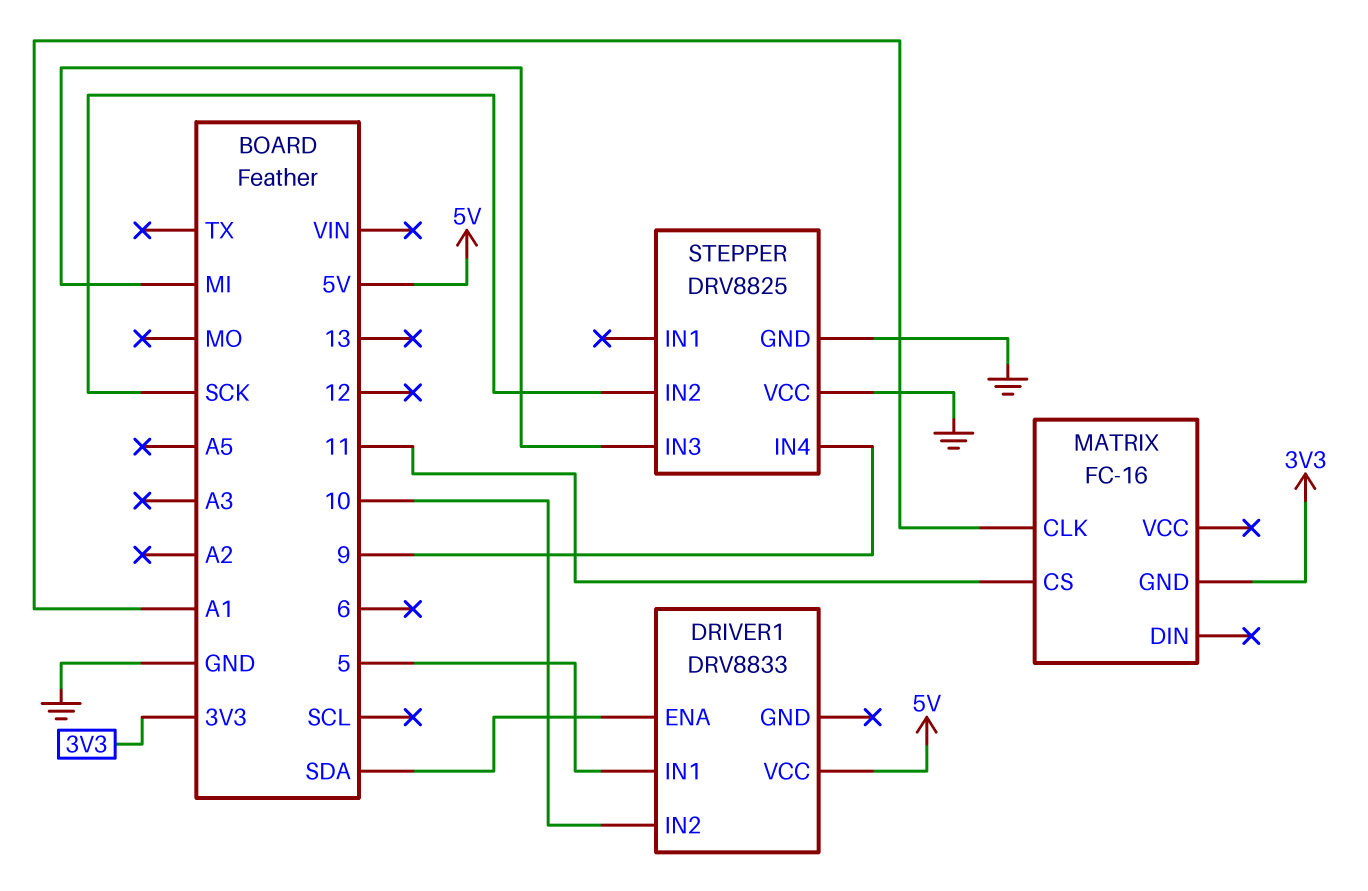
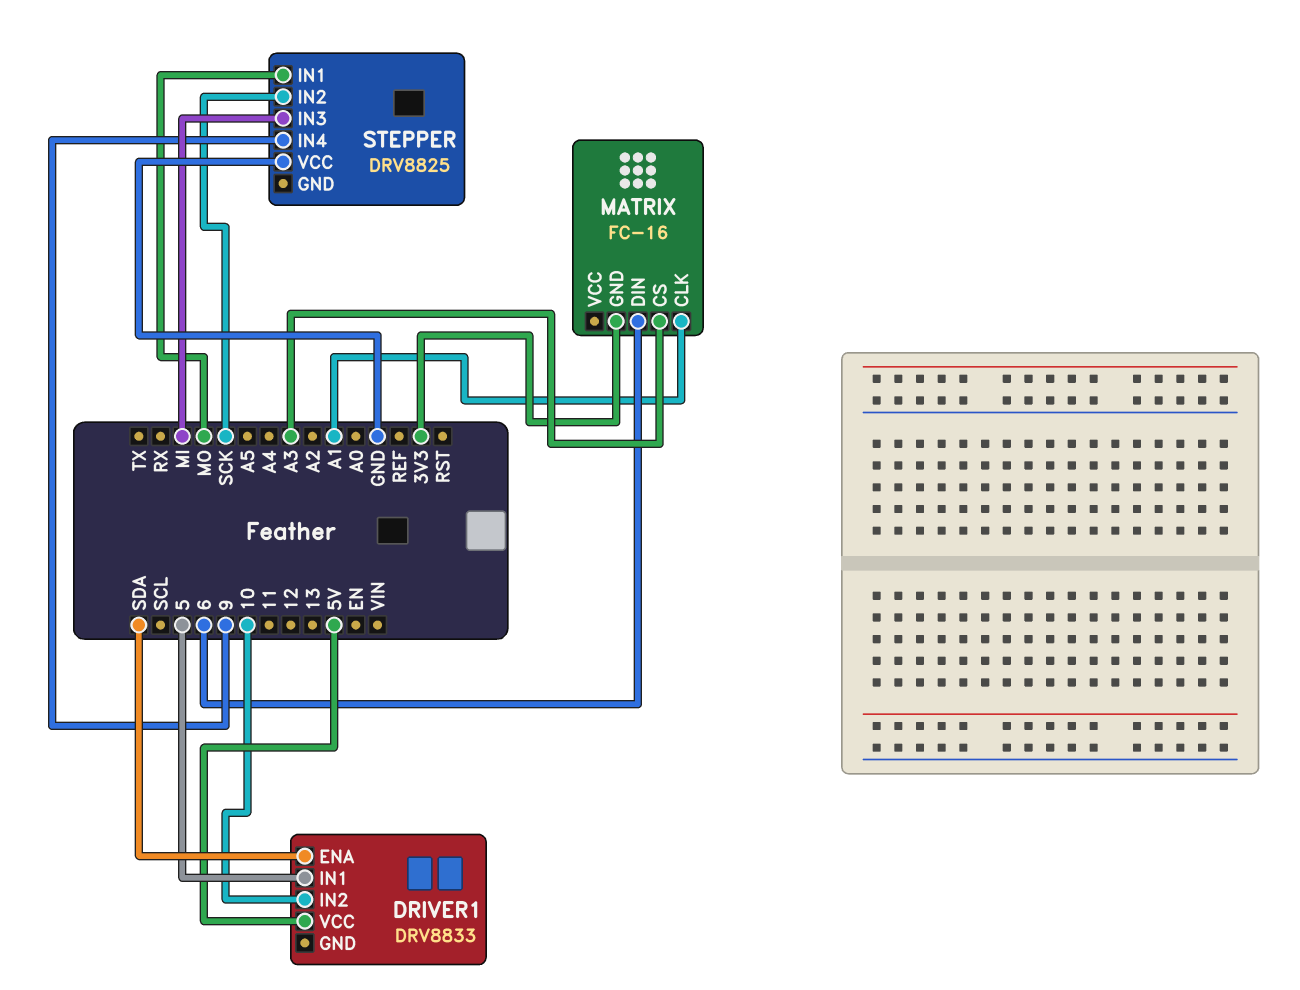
MATRIX pin CS: 11 -> A3
MATRIX pin DIN: none -> 6
STEPPER pin GND: GND -> none
STEPPER pin IN1: none -> MO

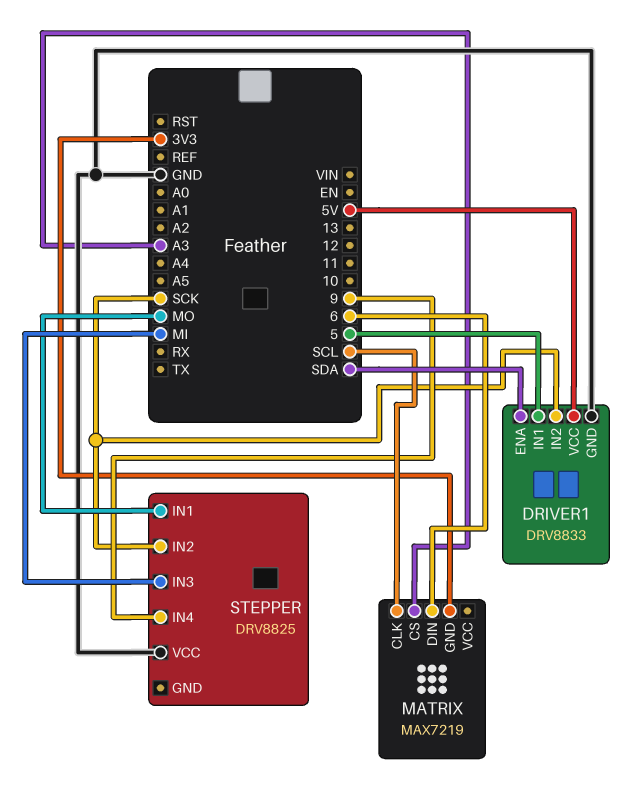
DRIVER1 pin GND: none -> GND
DRIVER1 pin IN2: 10 -> SCK
MATRIX: FC-16 -> MAX7219
MATRIX pin CLK: A1 -> SCL

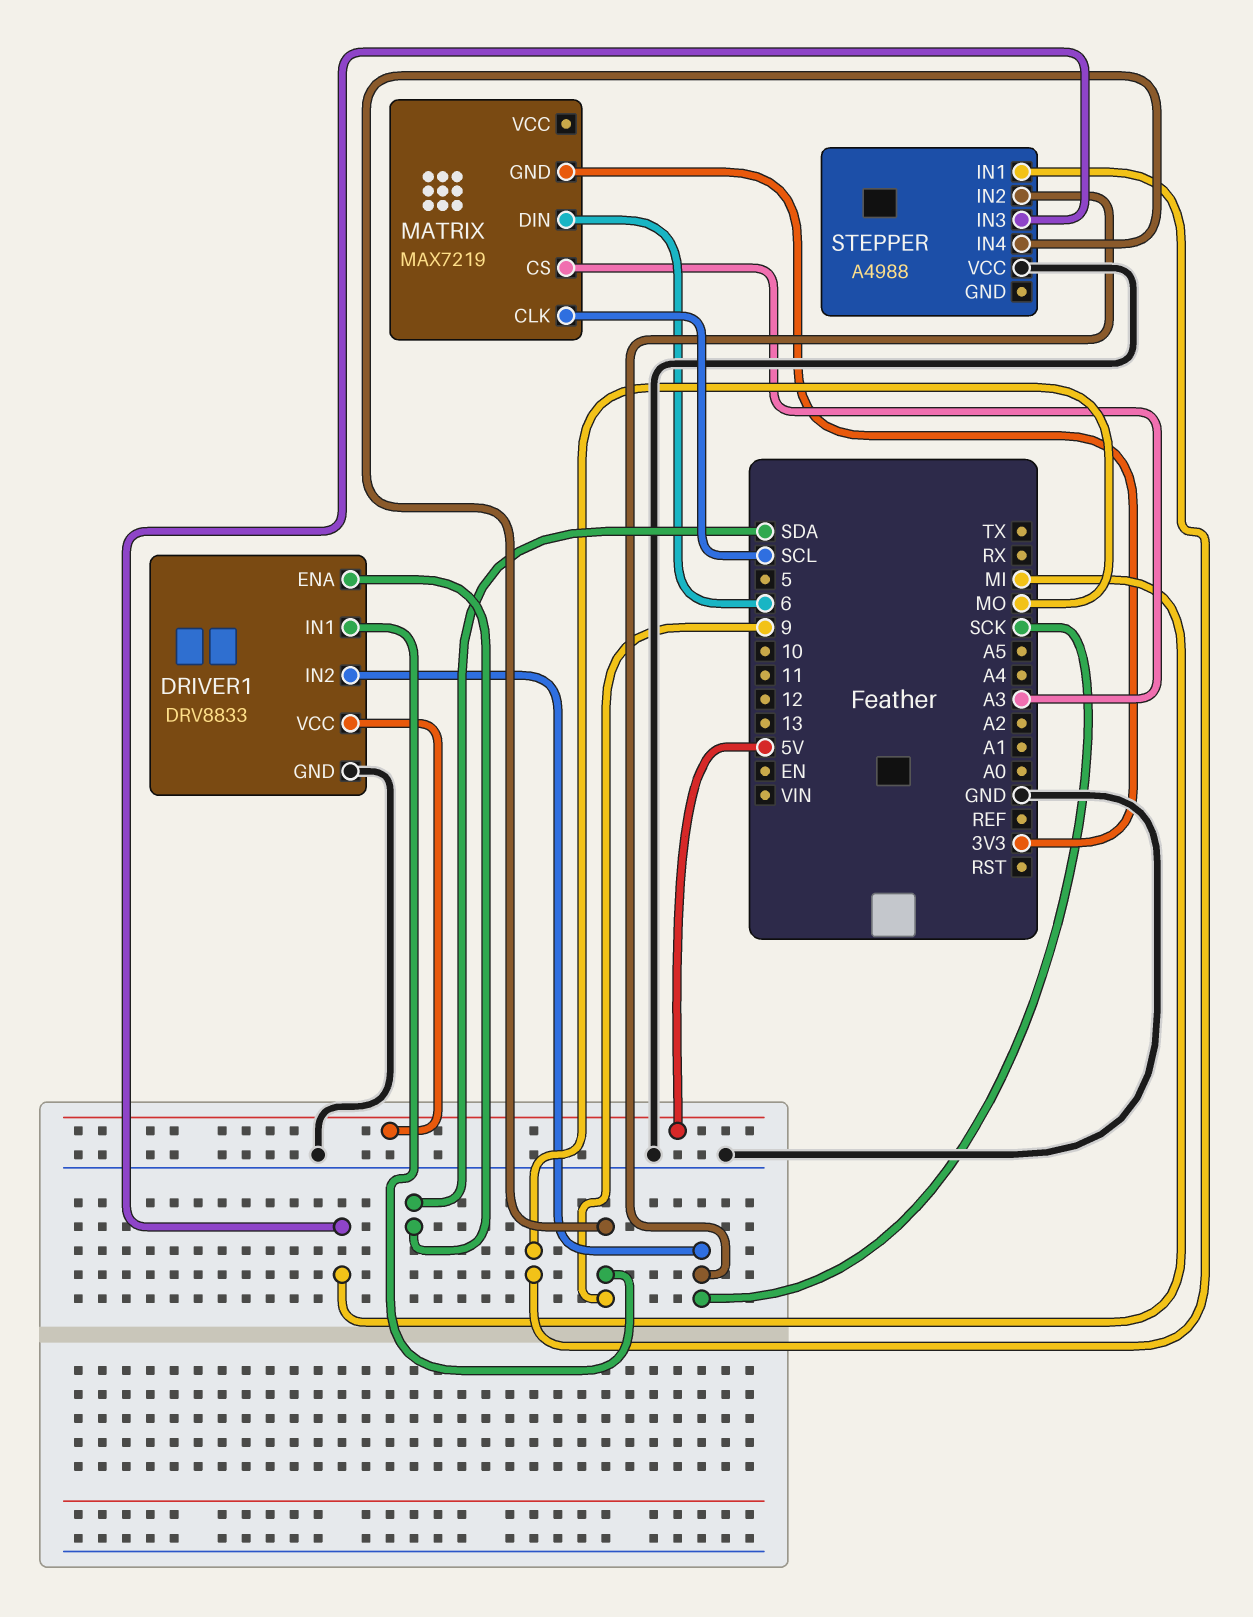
DRIVER1 pin IN1: 5 -> 9
STEPPER: DRV8825 -> A4988

